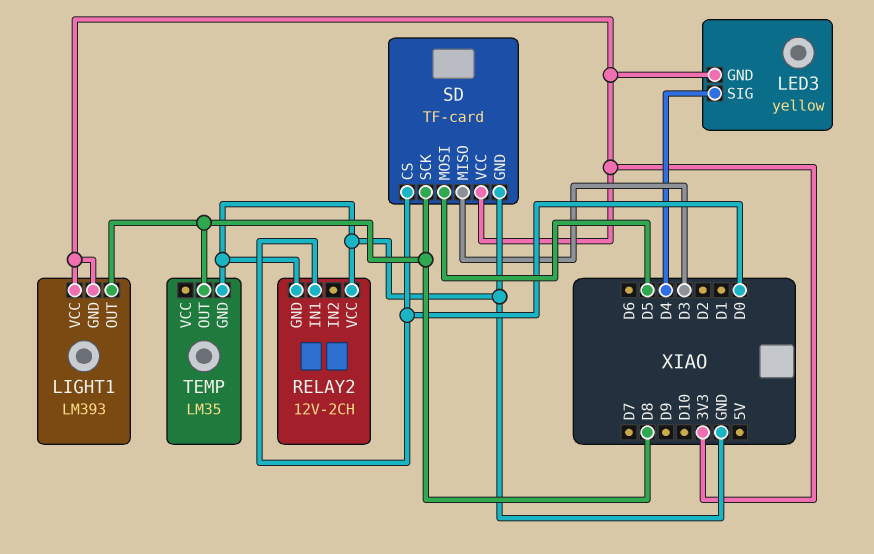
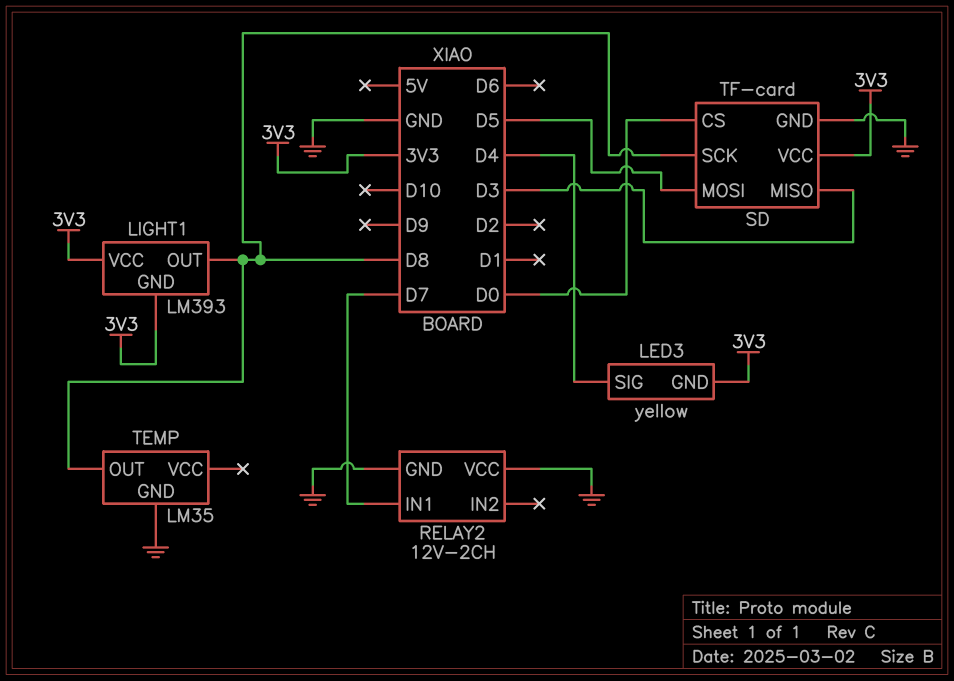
RELAY2 pin IN1: D0 -> D7

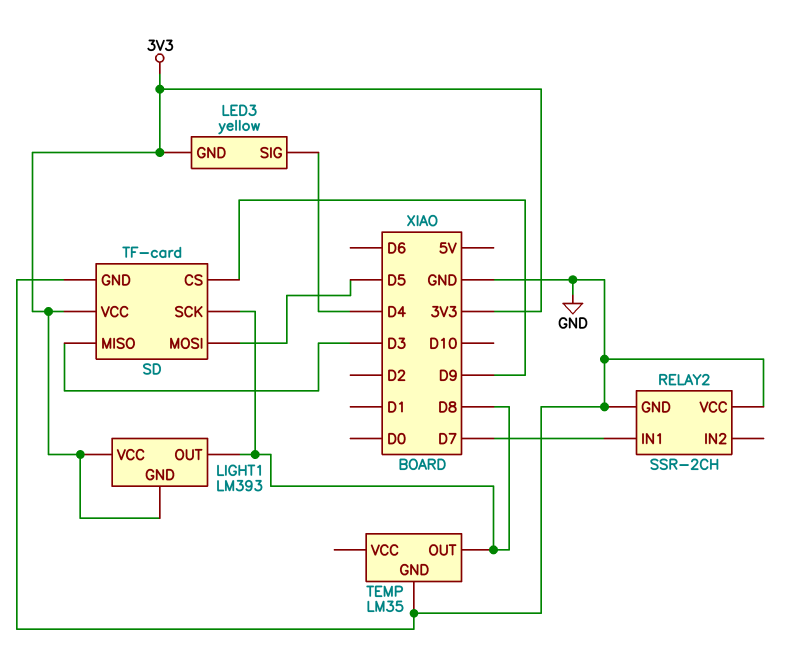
RELAY2: 12V-2CH -> SSR-2CH
SD pin CS: D0 -> D9

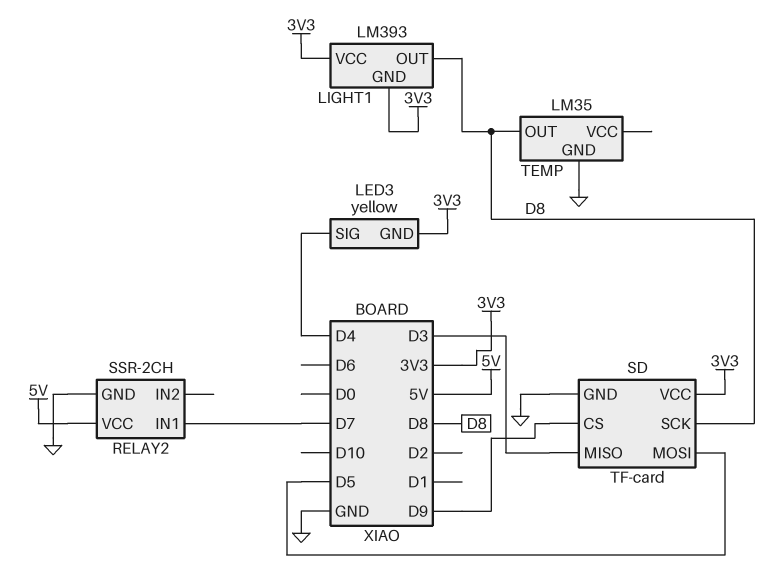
RELAY2 pin VCC: GND -> 5V

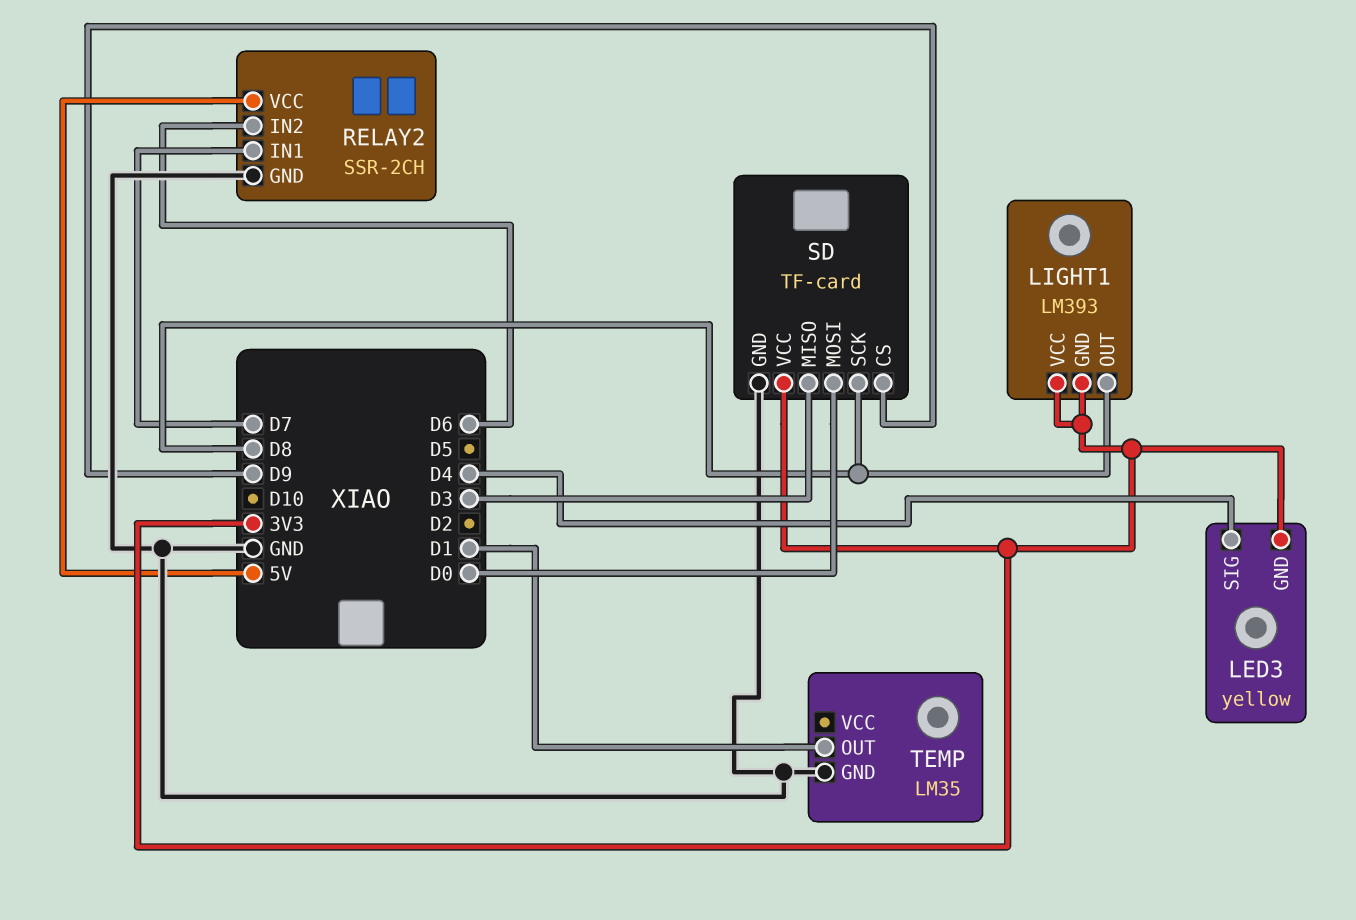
RELAY2 pin IN2: none -> D6
SD pin MOSI: D5 -> D0
TEMP pin OUT: D8 -> D1

